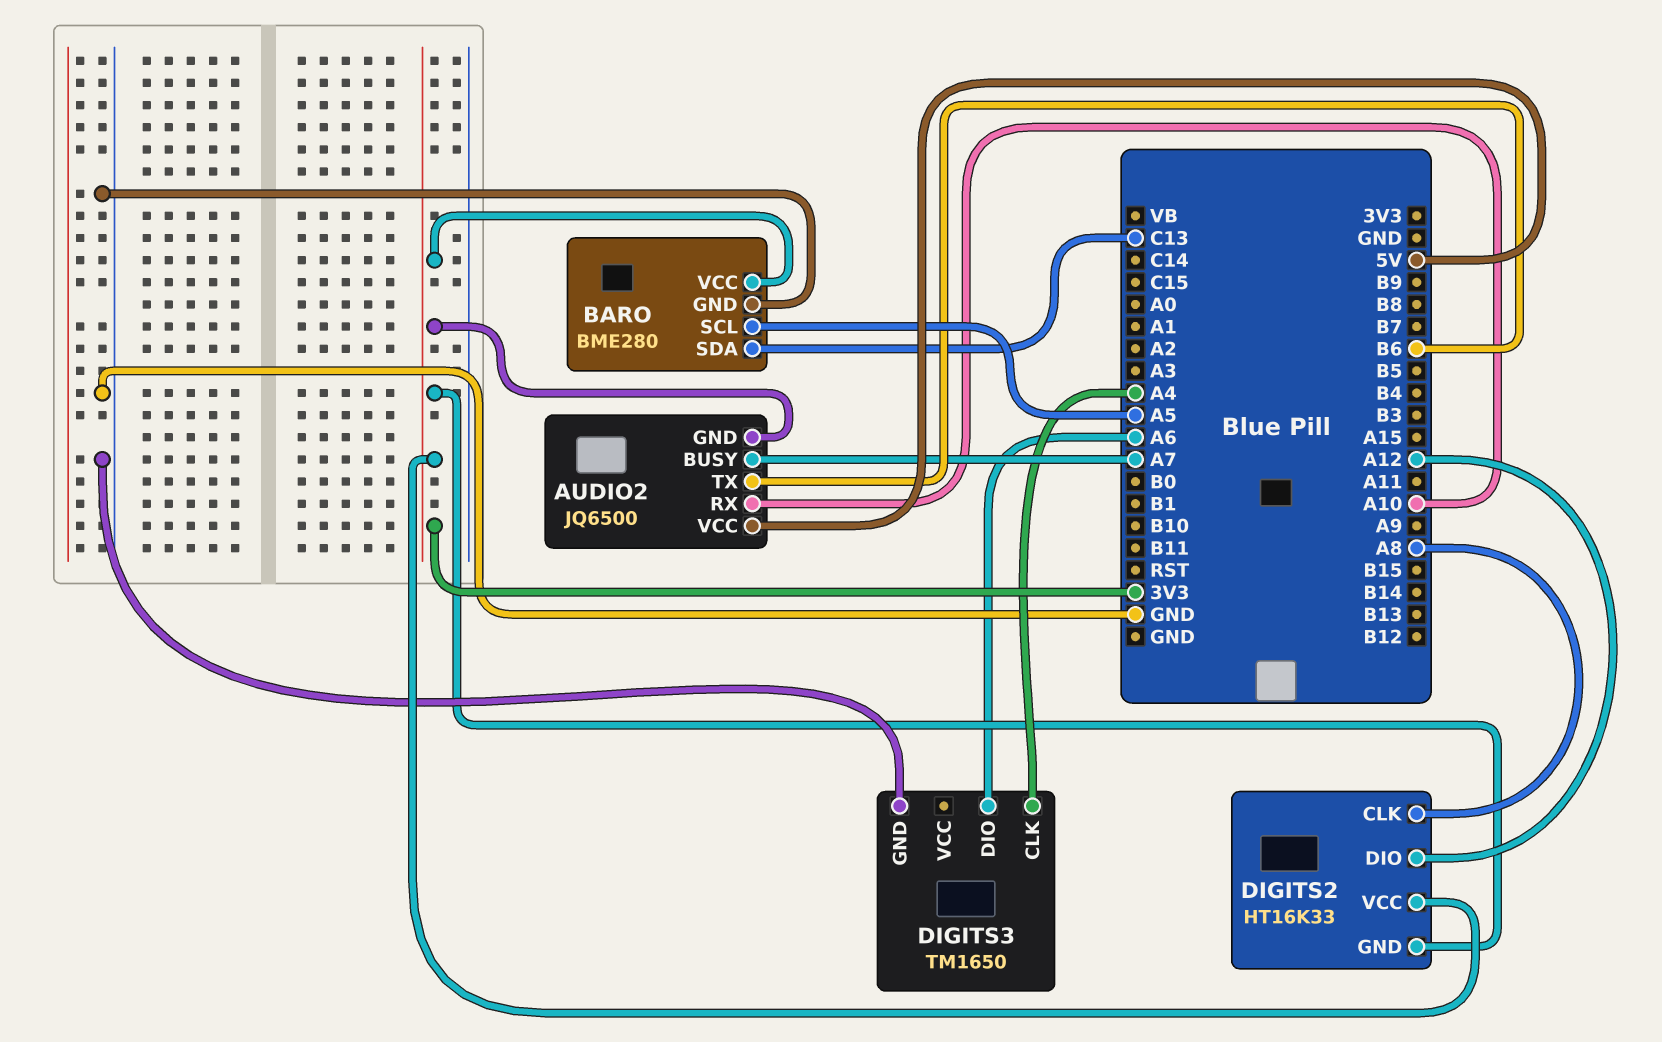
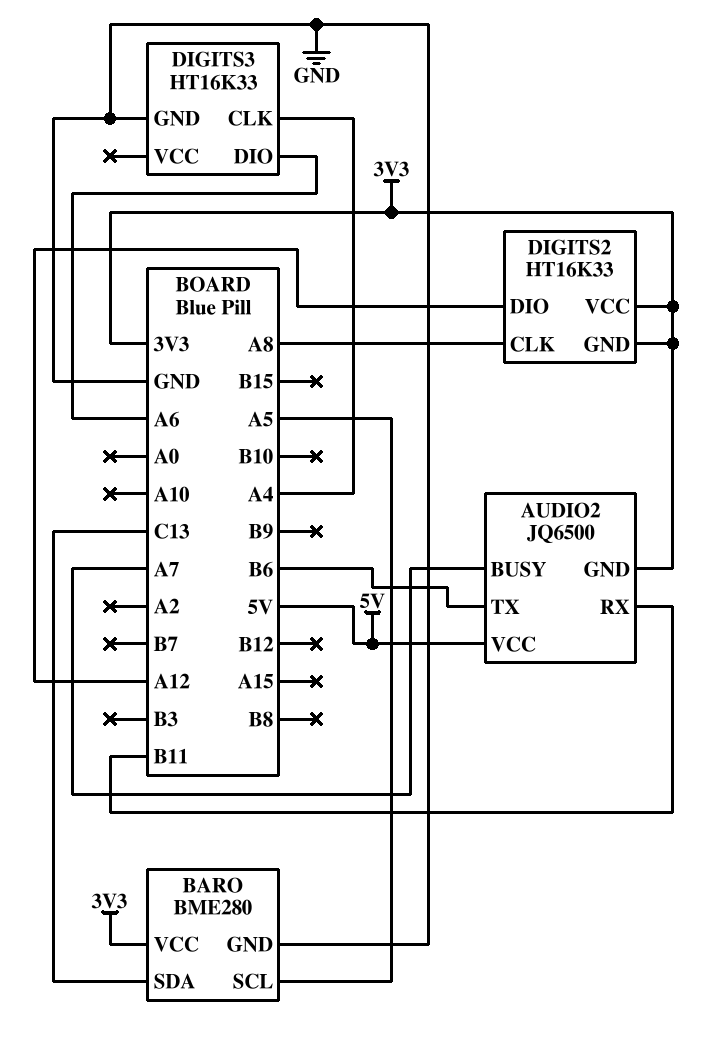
AUDIO2 pin RX: A10 -> B11
DIGITS3: TM1650 -> HT16K33

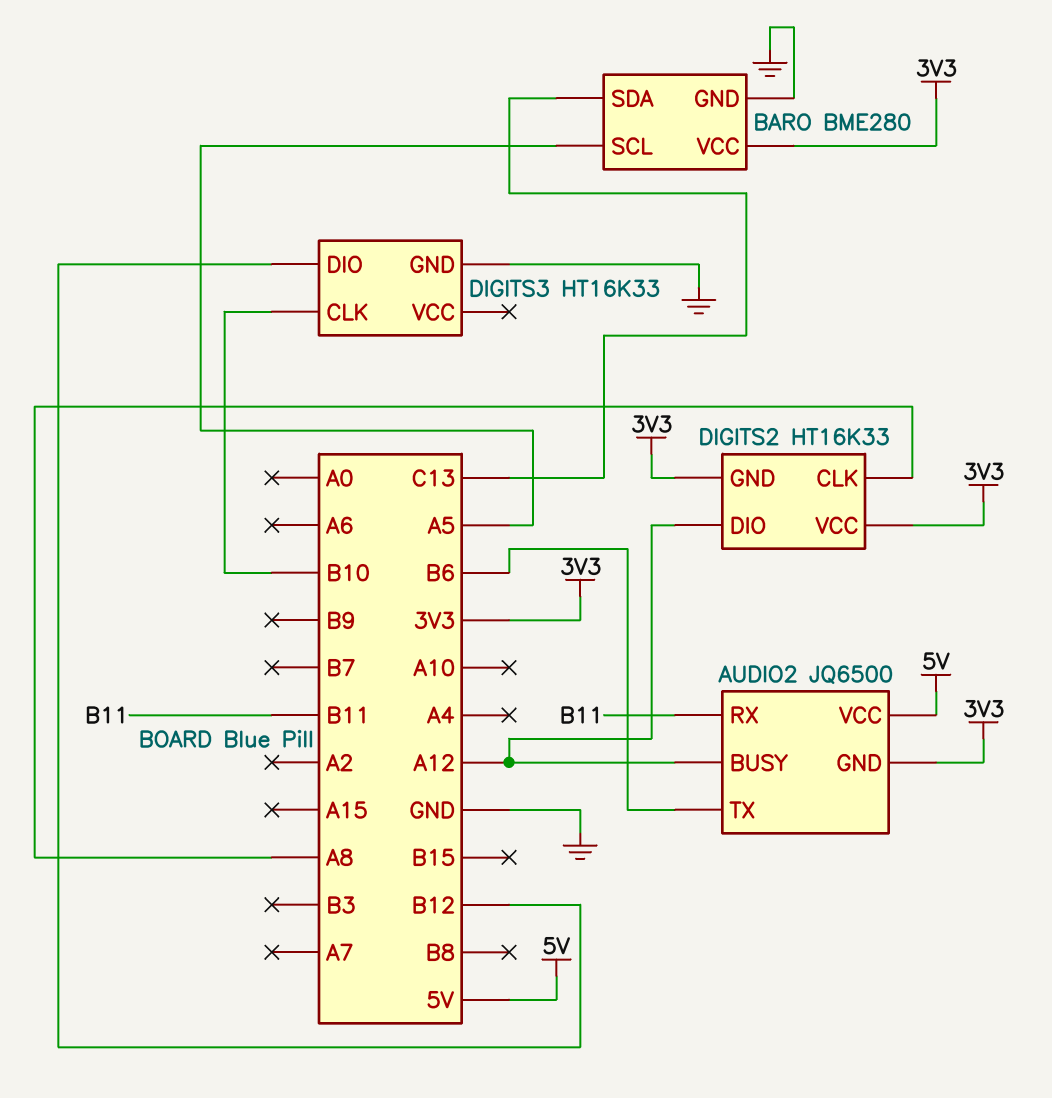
AUDIO2 pin BUSY: A7 -> A12
DIGITS3 pin CLK: A4 -> B10
DIGITS3 pin DIO: A6 -> B12

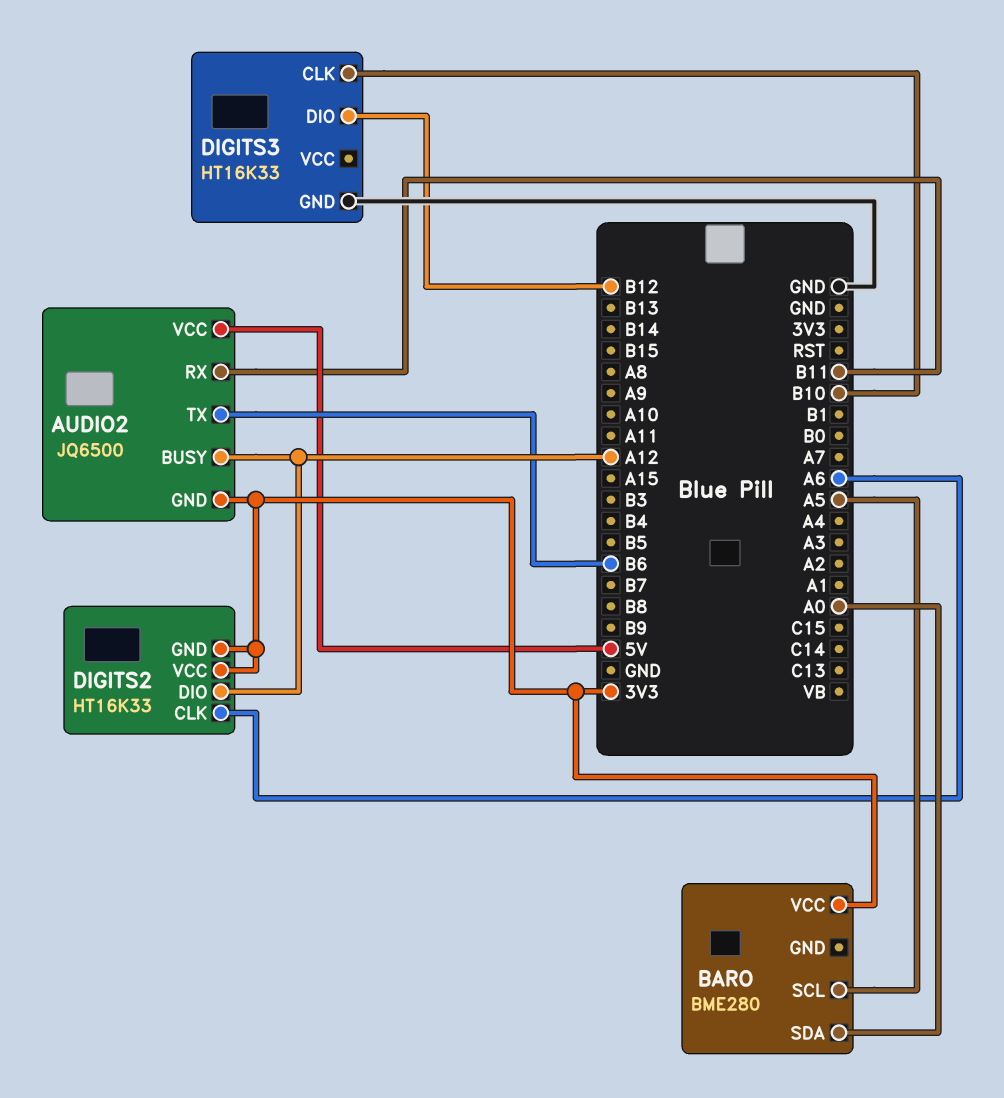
BARO pin GND: GND -> none
BARO pin SDA: C13 -> A0
DIGITS2 pin CLK: A8 -> A6

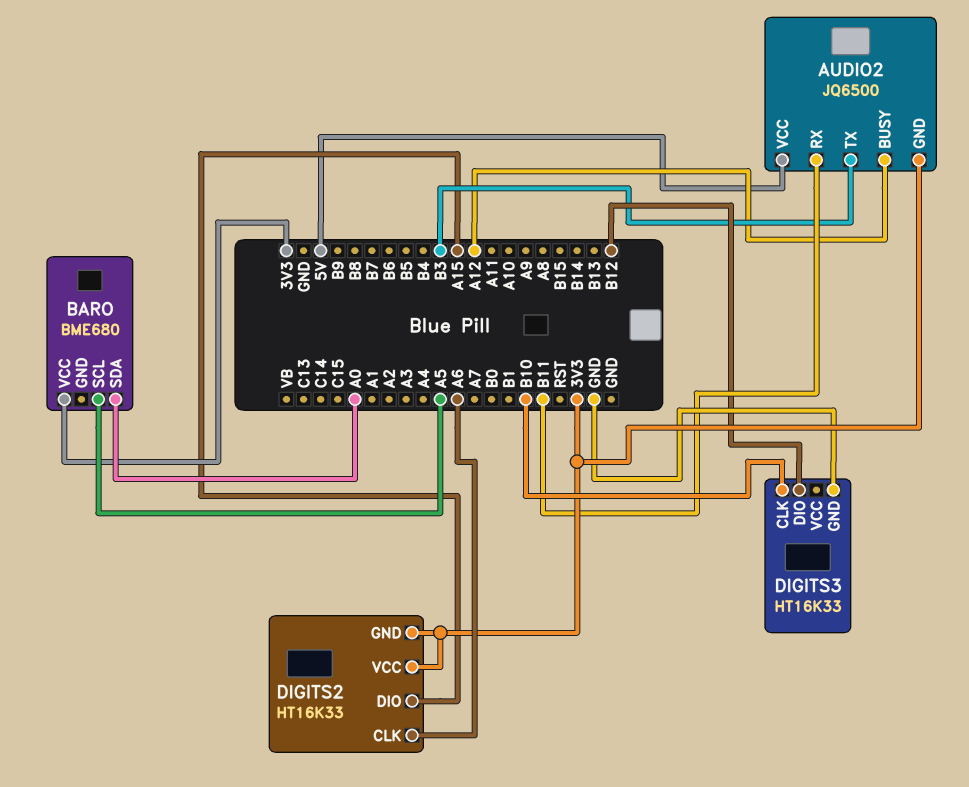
AUDIO2 pin TX: B6 -> B3
BARO: BME280 -> BME680
DIGITS2 pin DIO: A12 -> A15

